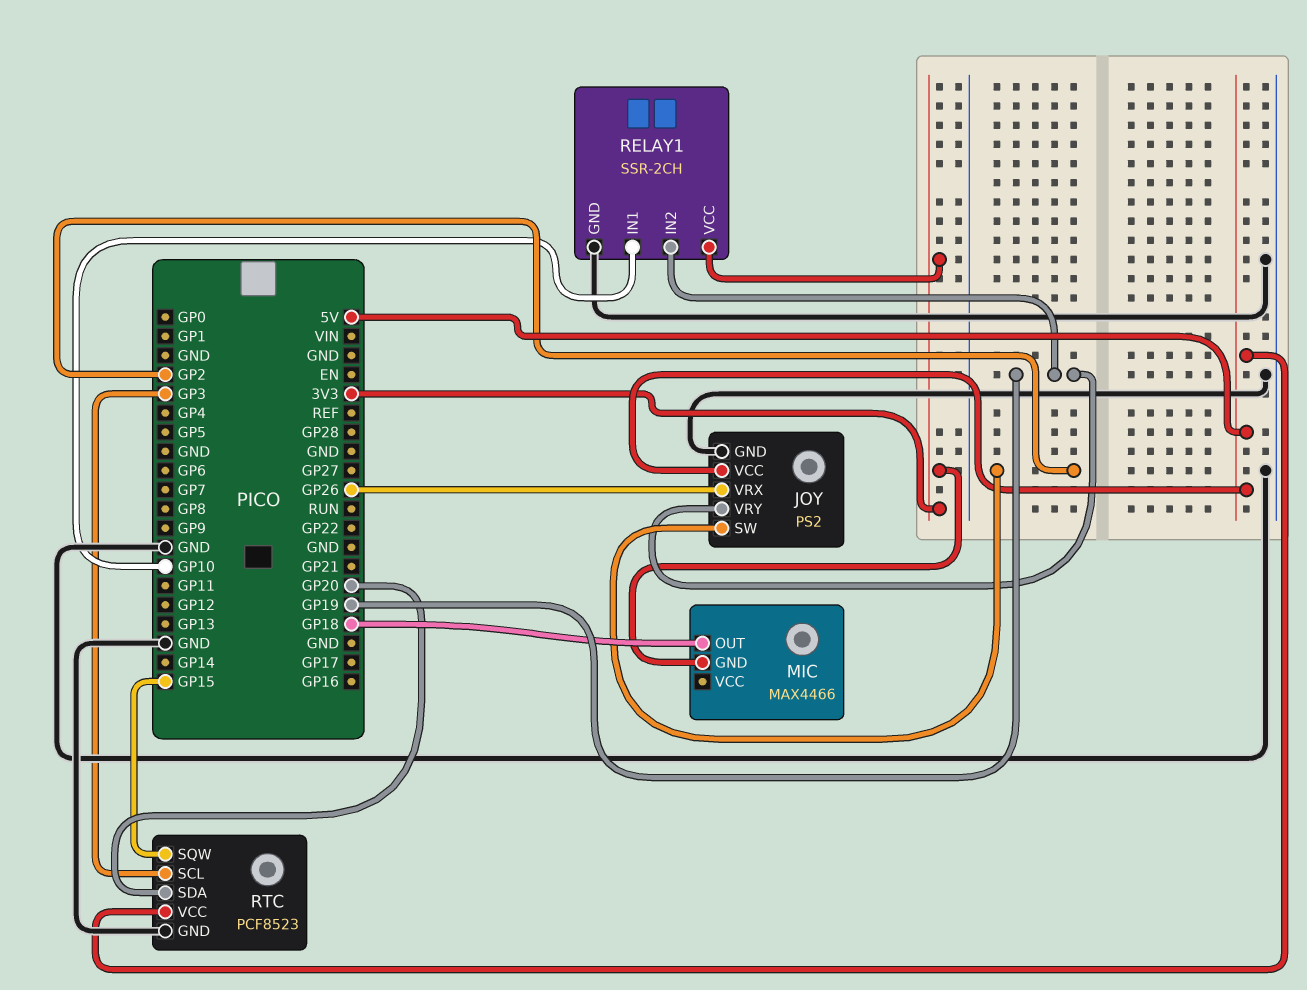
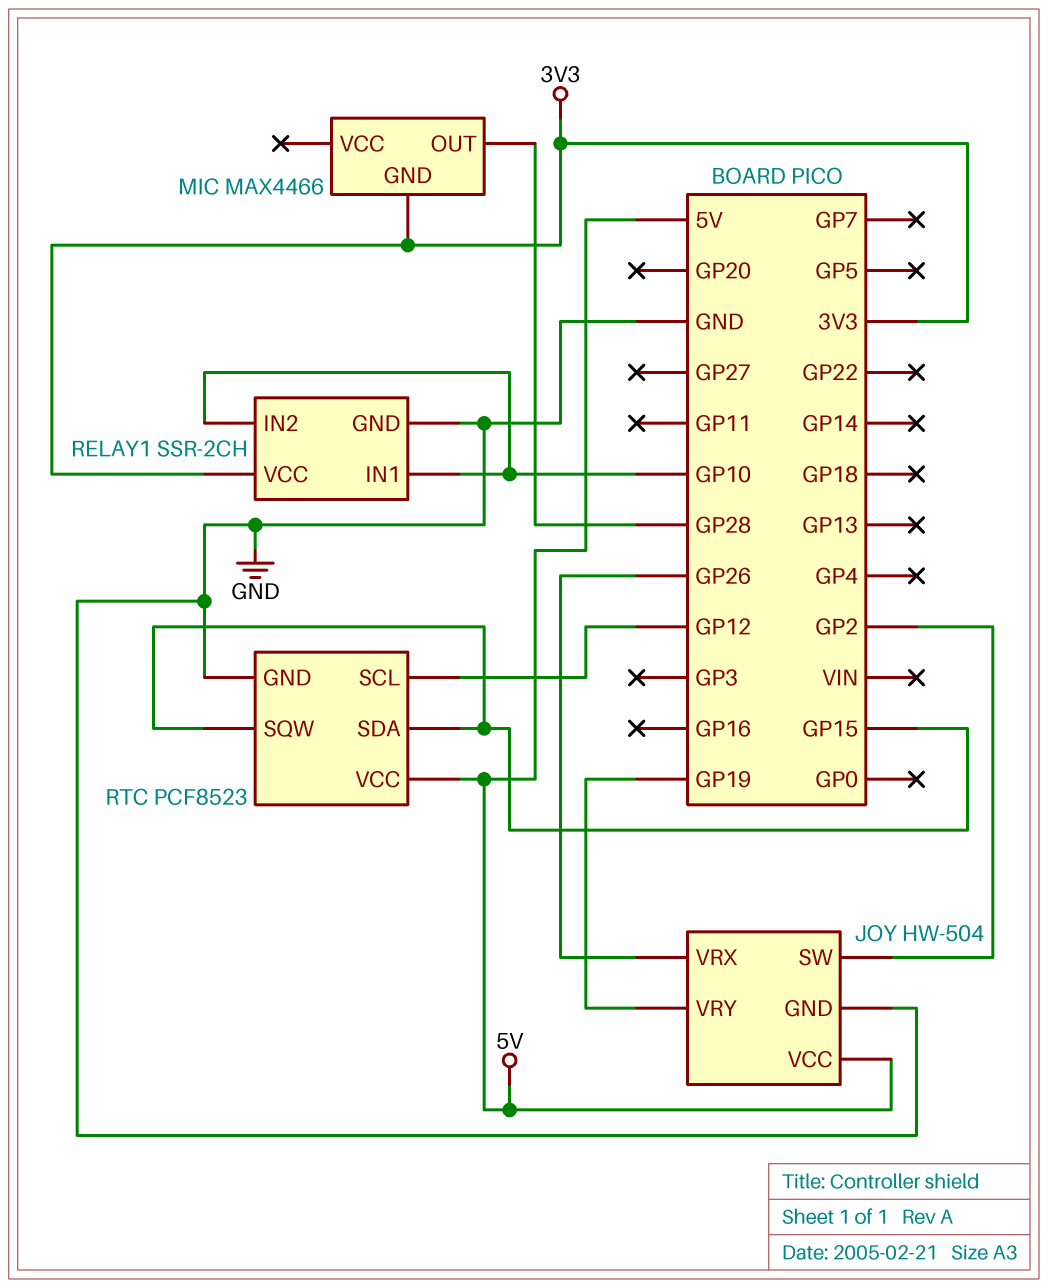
JOY: PS2 -> HW-504
MIC pin OUT: GP18 -> GP28
RELAY1 pin IN2: GP19 -> GP10
RTC pin SCL: GP3 -> GP12
RTC pin SDA: GP20 -> GP15

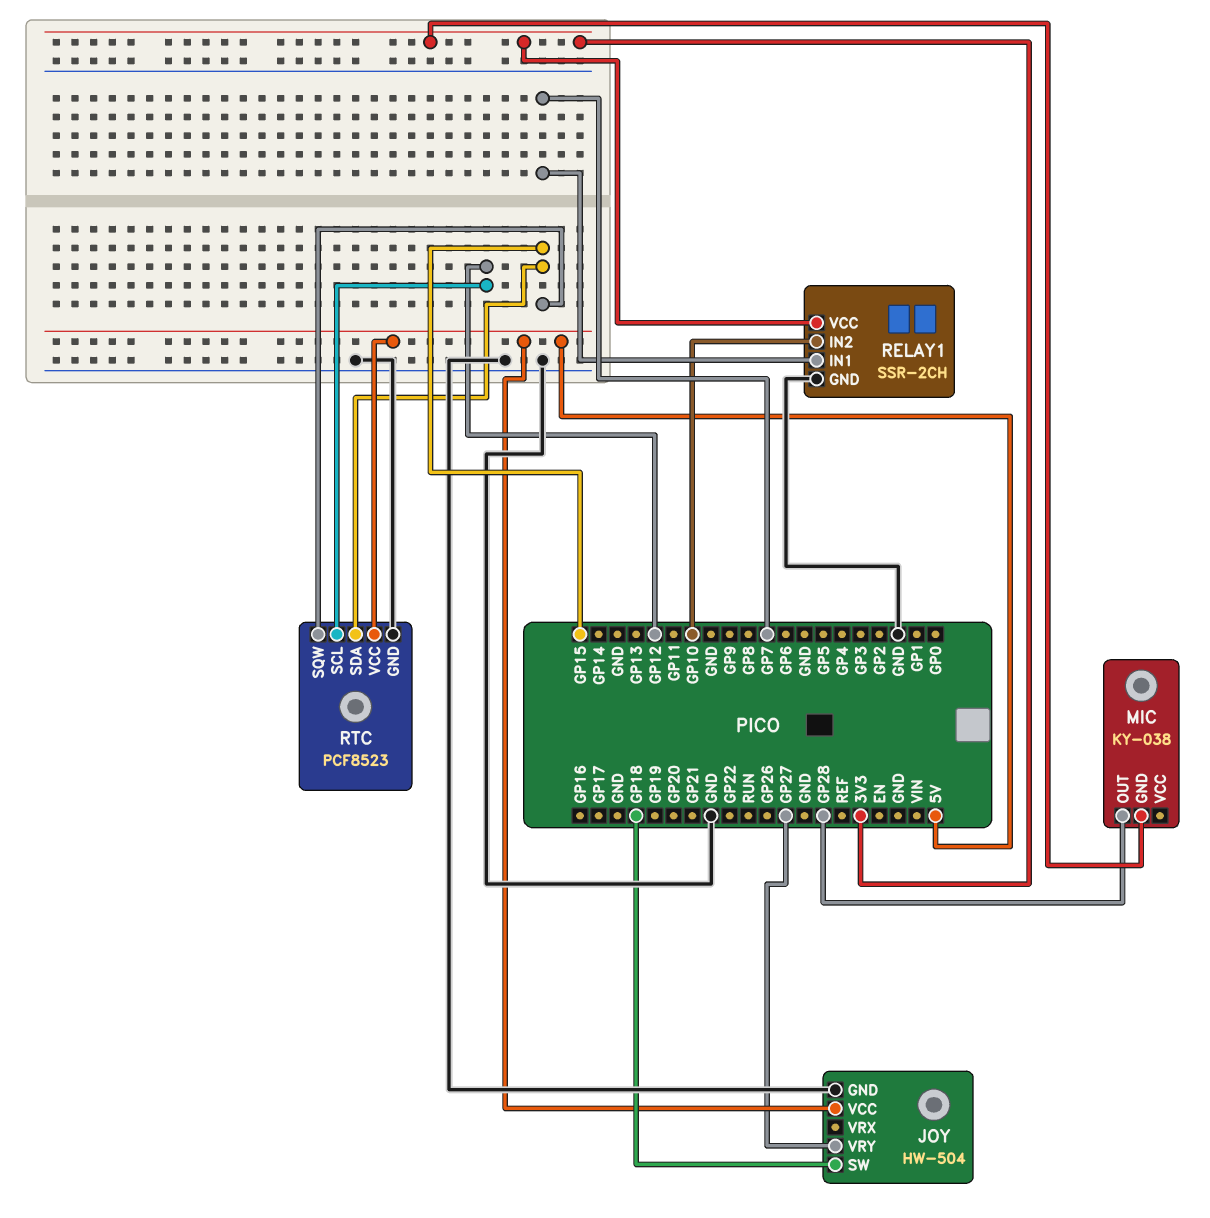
JOY pin SW: GP2 -> GP18
JOY pin VRX: GP26 -> none
JOY pin VRY: GP19 -> GP27
MIC: MAX4466 -> KY-038
RELAY1 pin IN1: GP10 -> GP7

